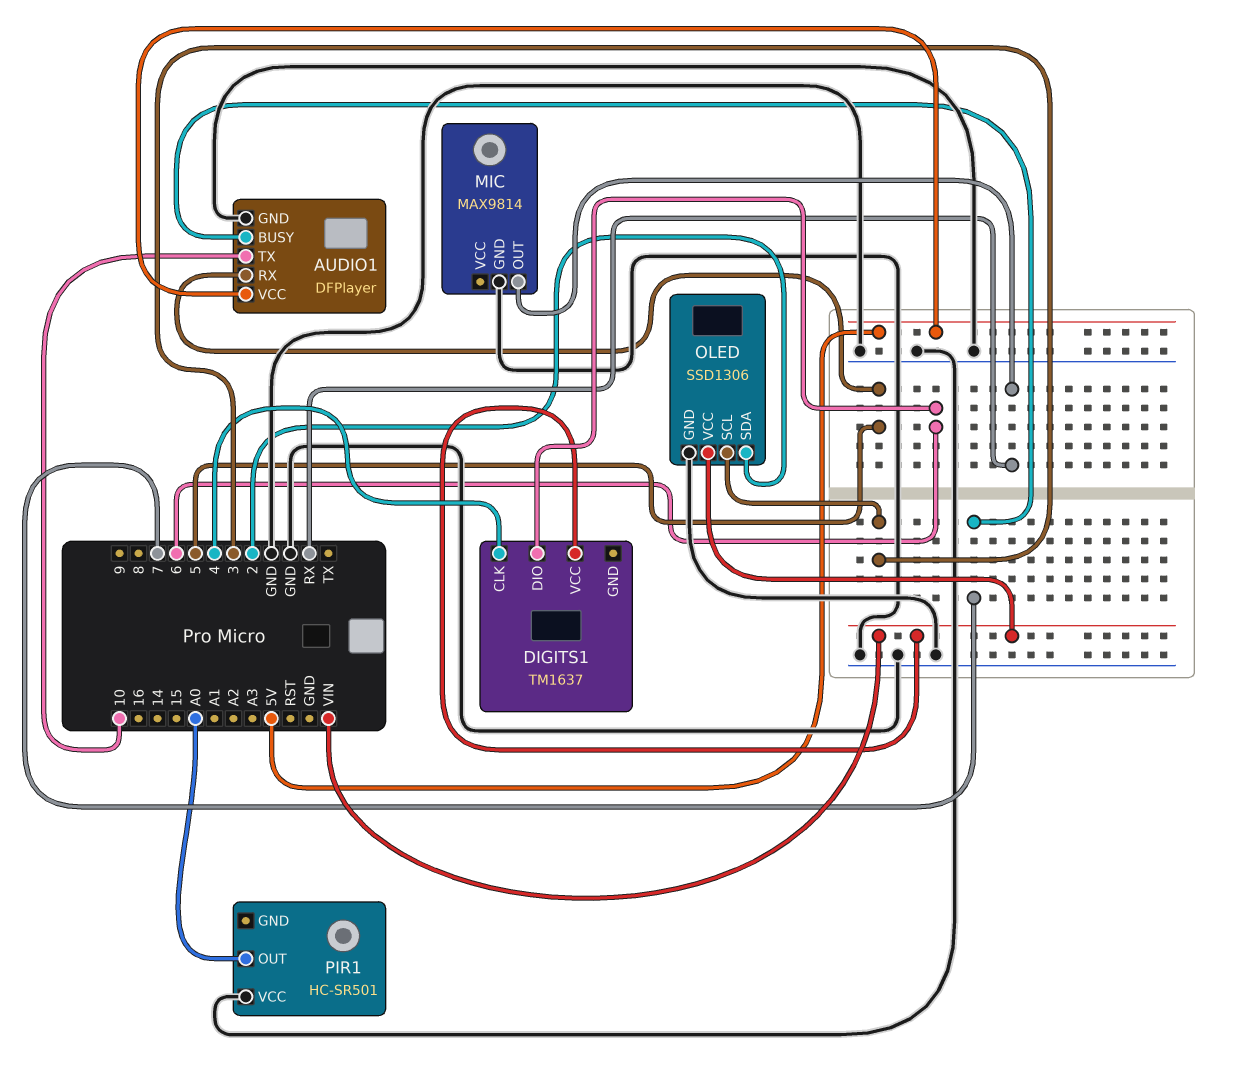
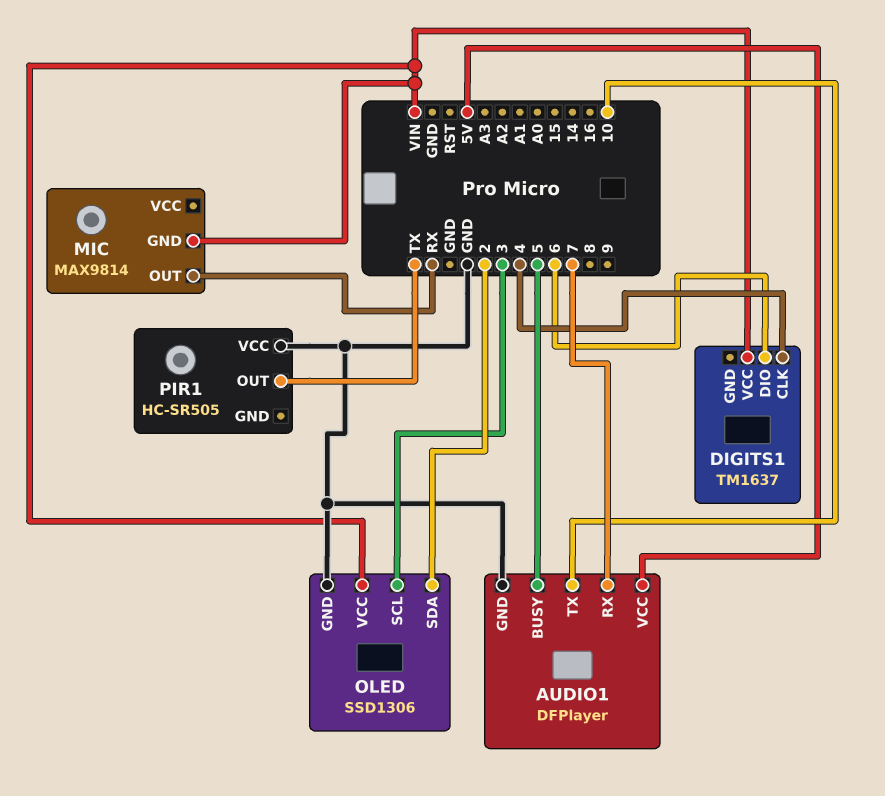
AUDIO1 pin BUSY: 7 -> 5
AUDIO1 pin RX: 5 -> 7
MIC pin GND: GND -> VIN
PIR1: HC-SR501 -> HC-SR505
PIR1 pin OUT: A0 -> TX

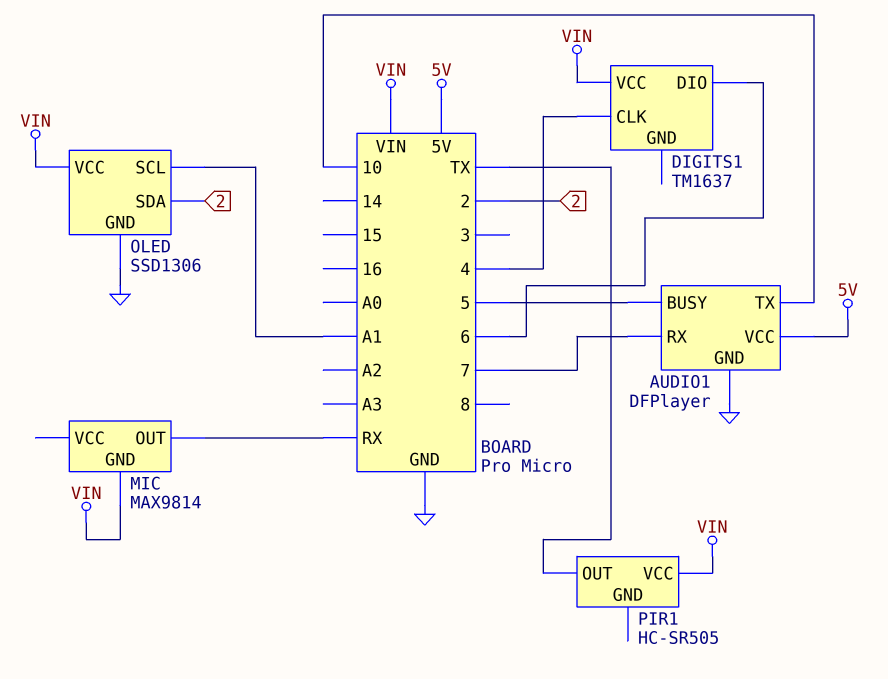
OLED pin SCL: 3 -> A1
PIR1 pin VCC: GND -> VIN

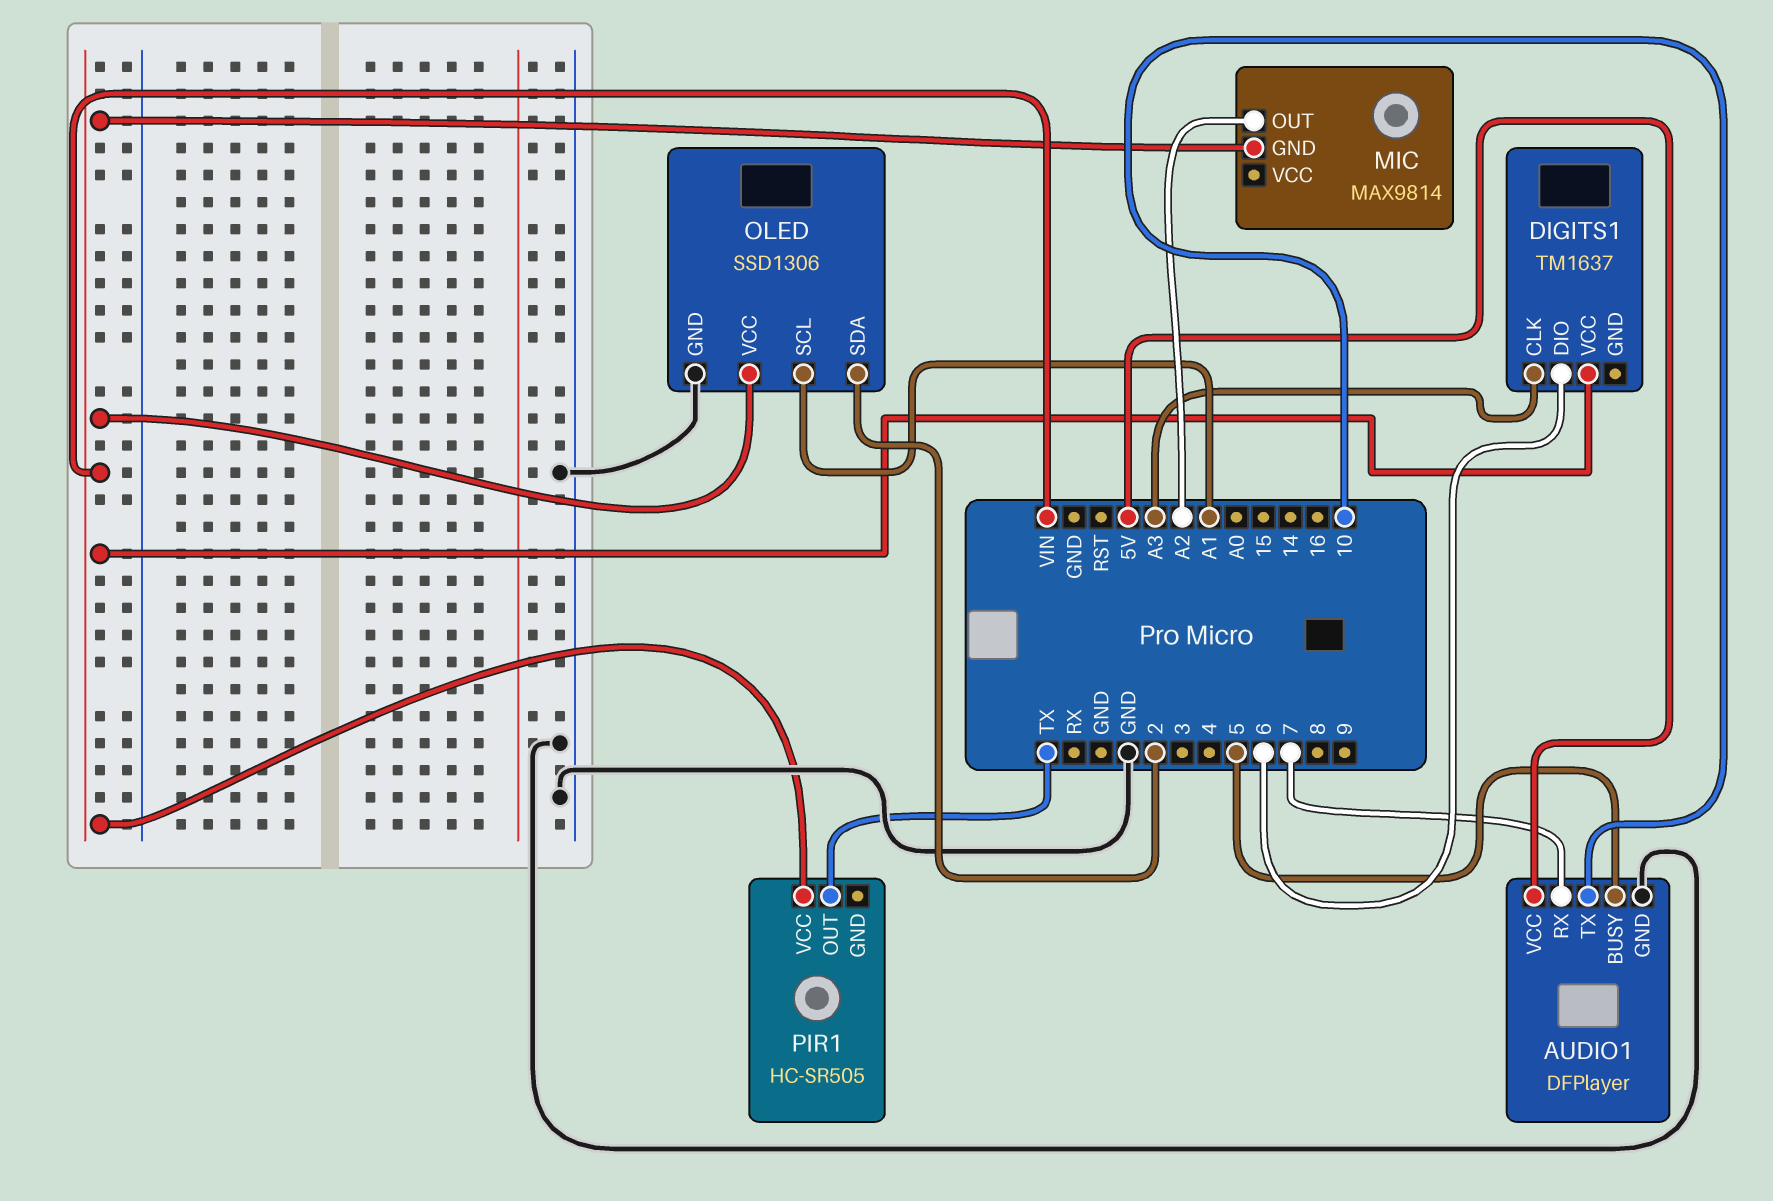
DIGITS1 pin CLK: 4 -> A3
MIC pin OUT: RX -> A2

